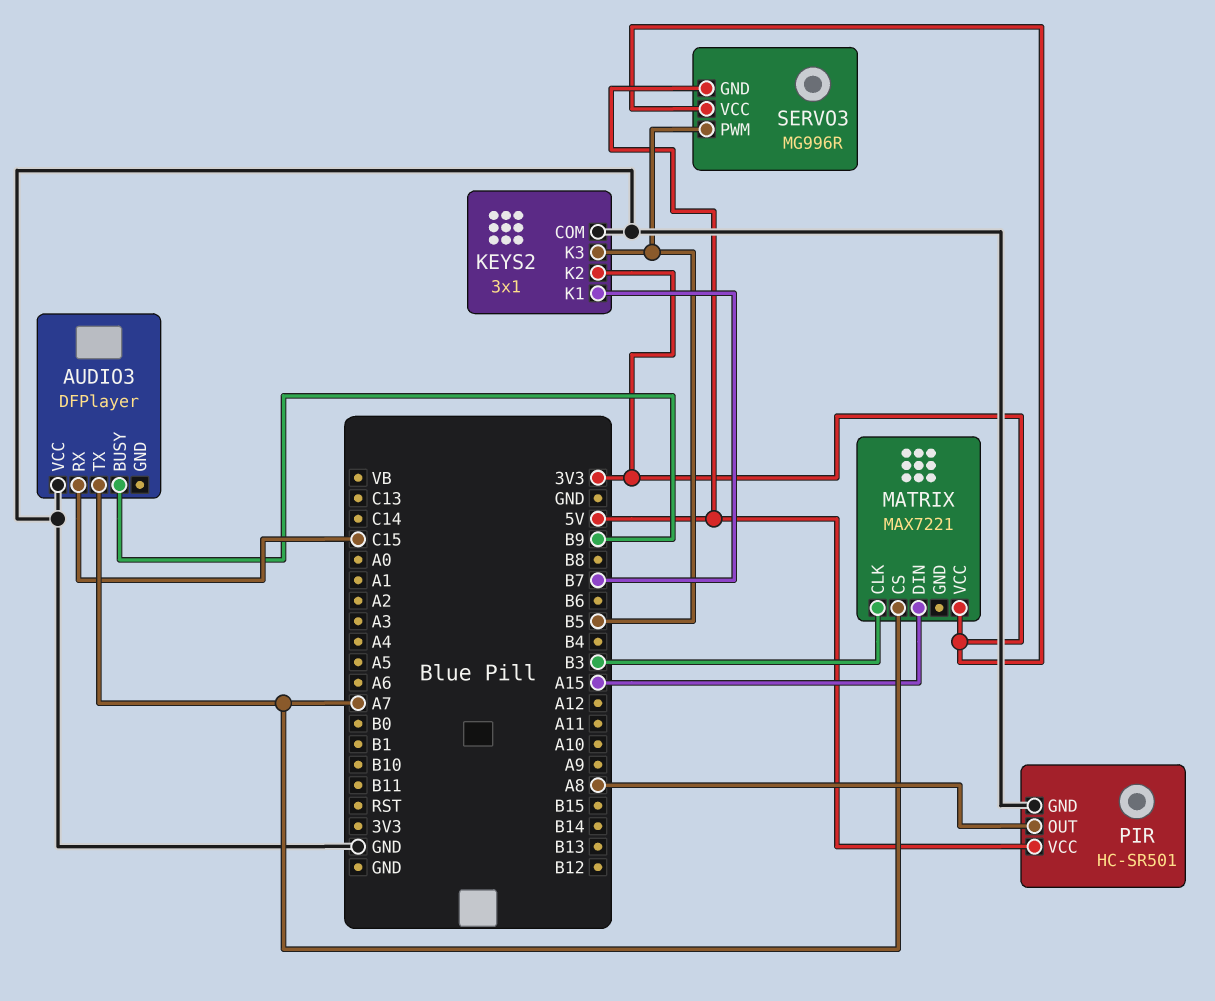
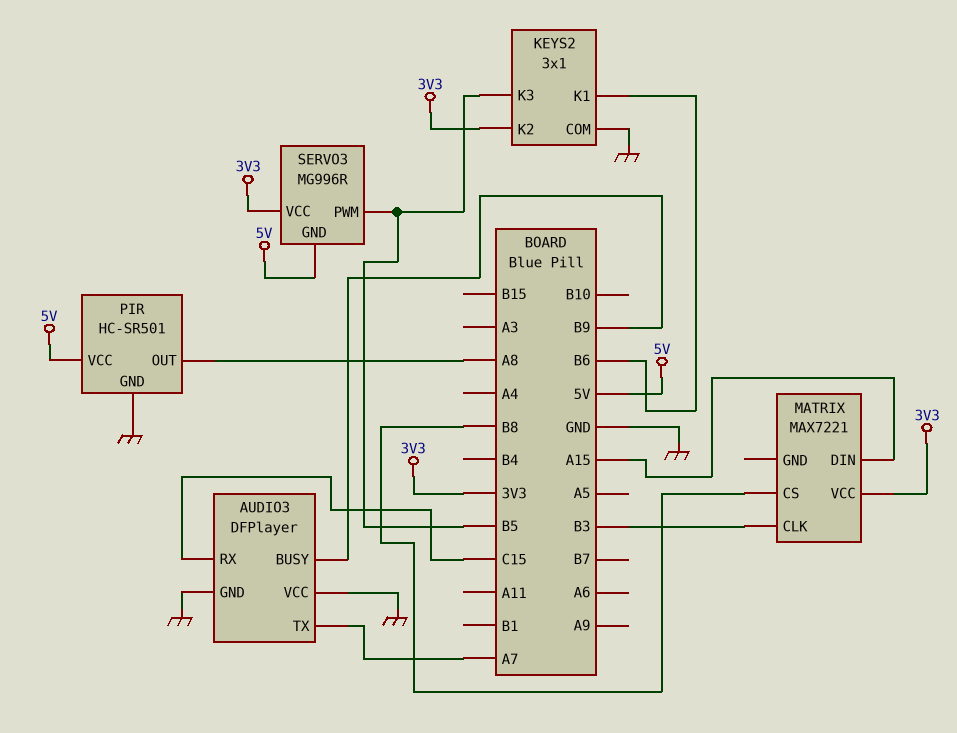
AUDIO3 pin GND: none -> GND
KEYS2 pin K1: B7 -> B6
MATRIX pin CS: A7 -> B8

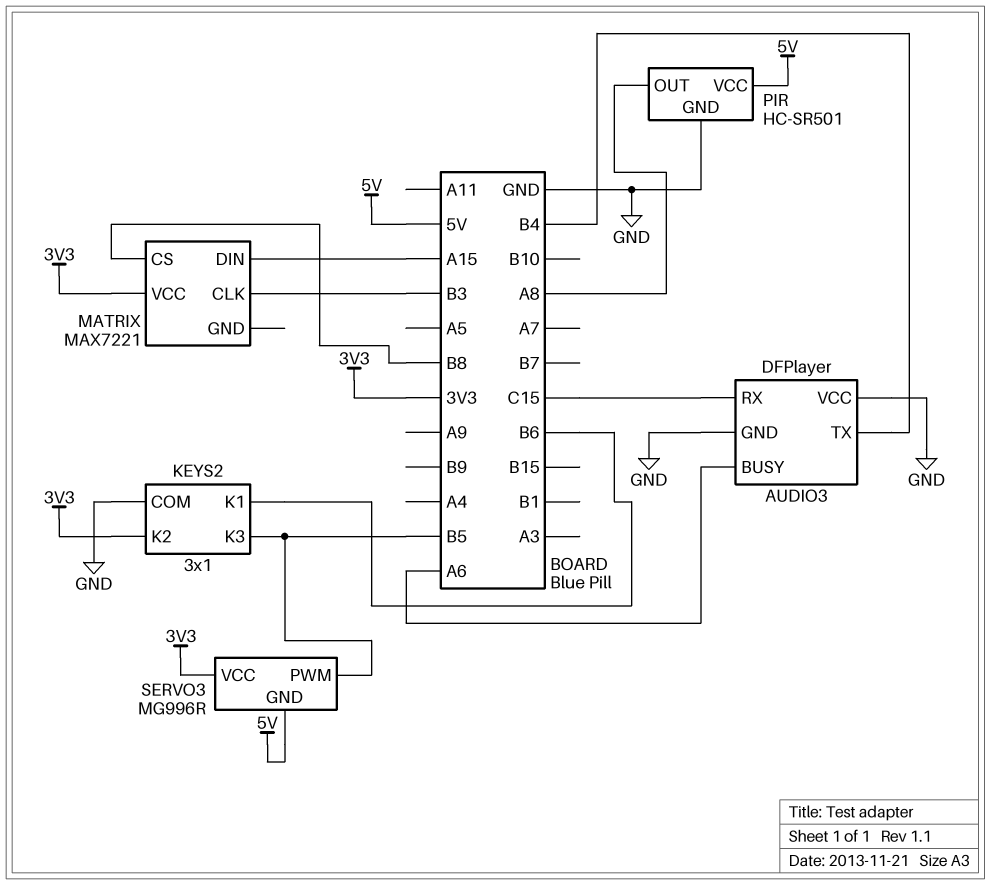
AUDIO3 pin BUSY: B9 -> A6
AUDIO3 pin TX: A7 -> B4

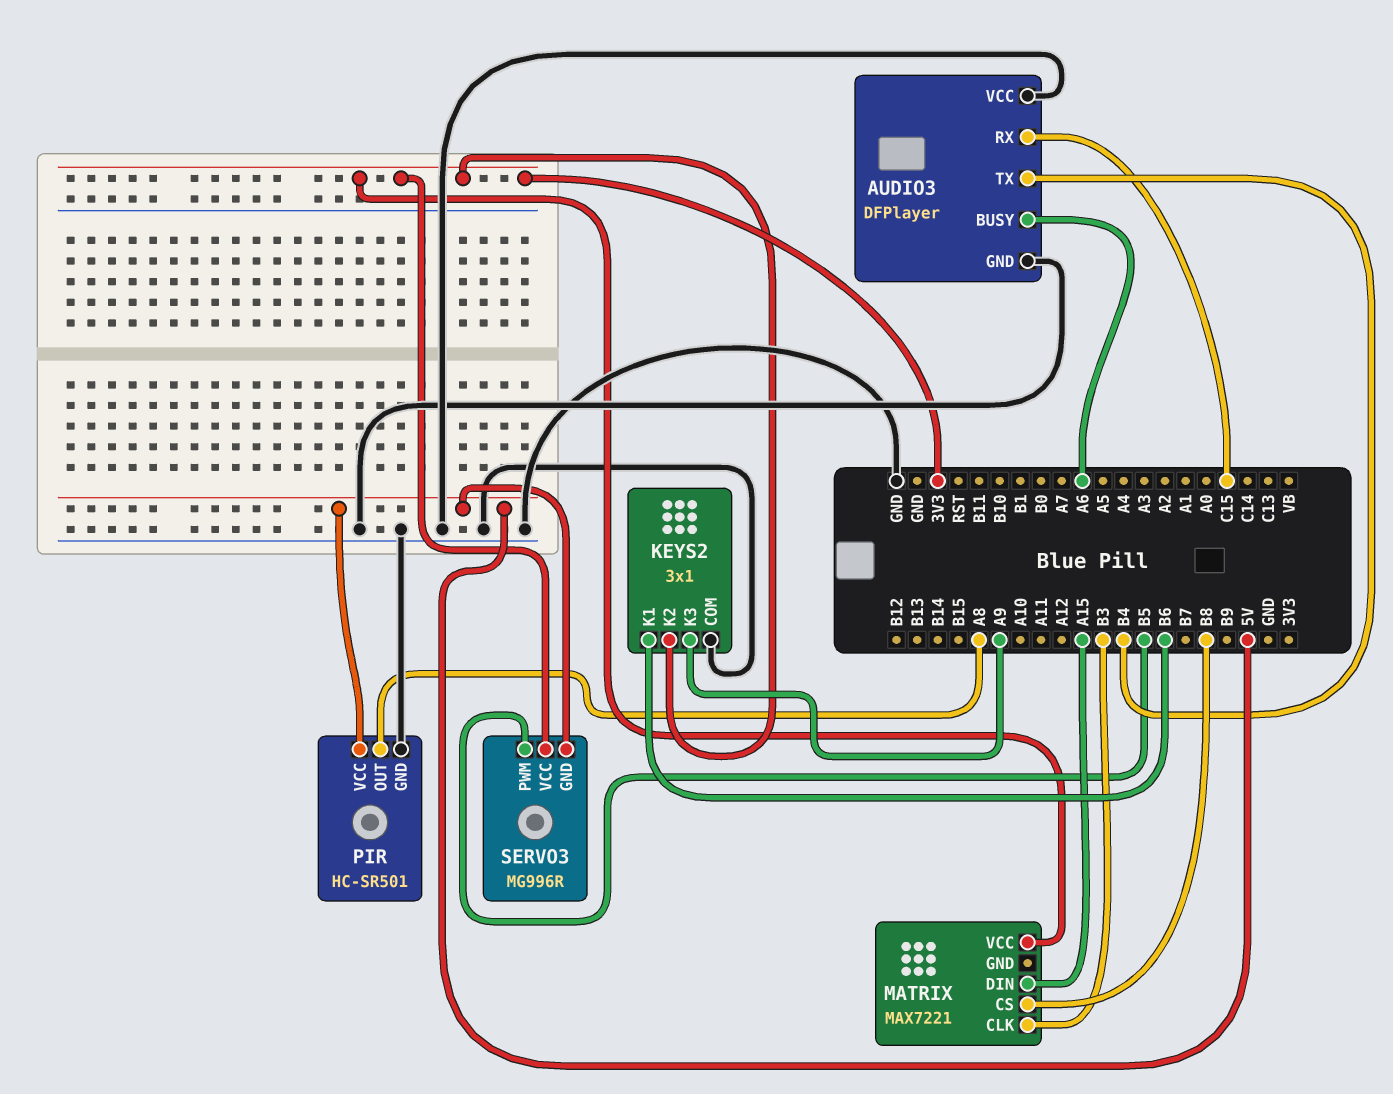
KEYS2 pin K3: B5 -> A9

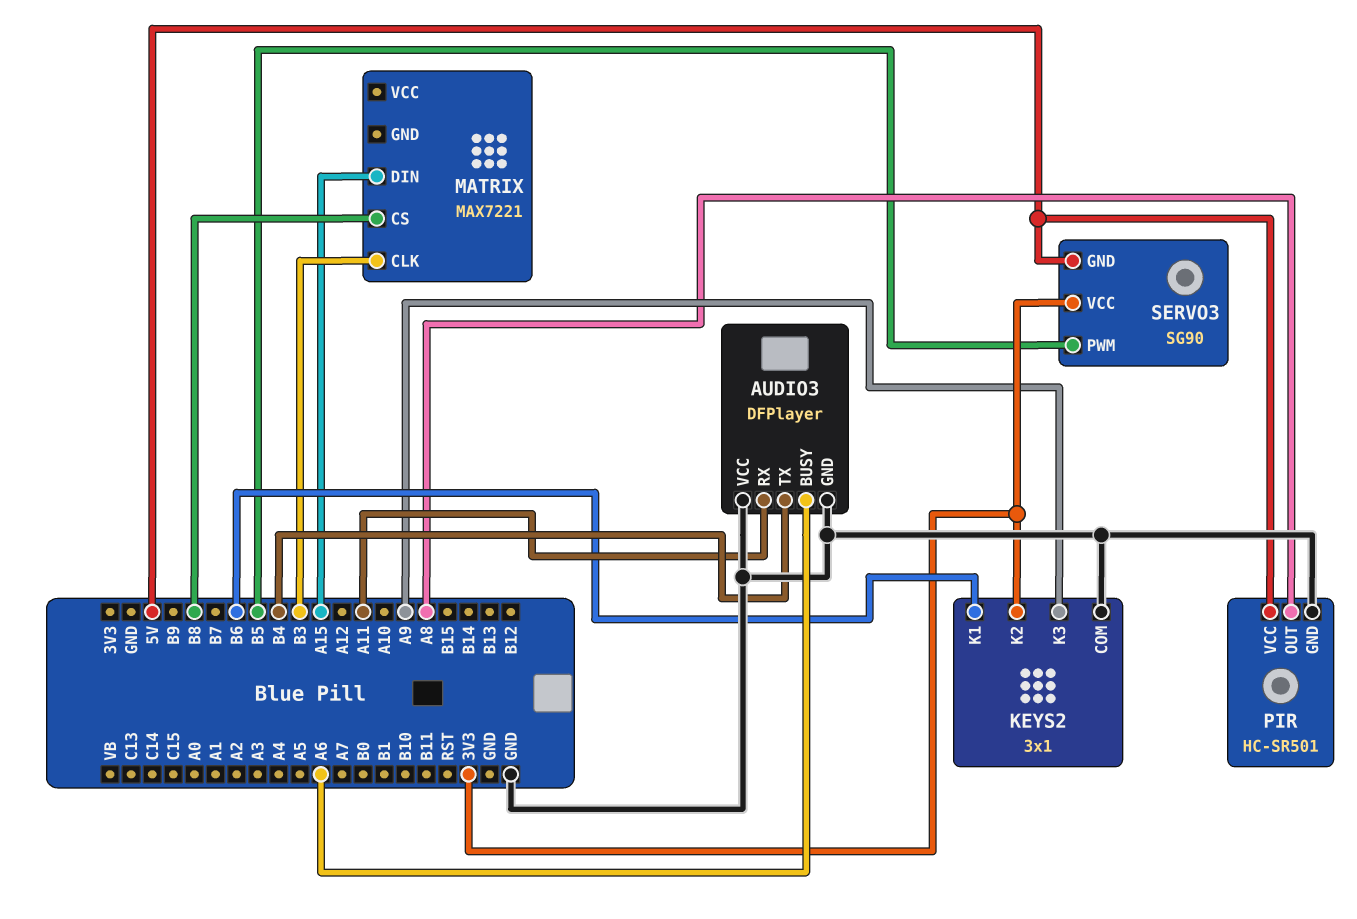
AUDIO3 pin RX: C15 -> A11
MATRIX pin VCC: 3V3 -> none
SERVO3: MG996R -> SG90

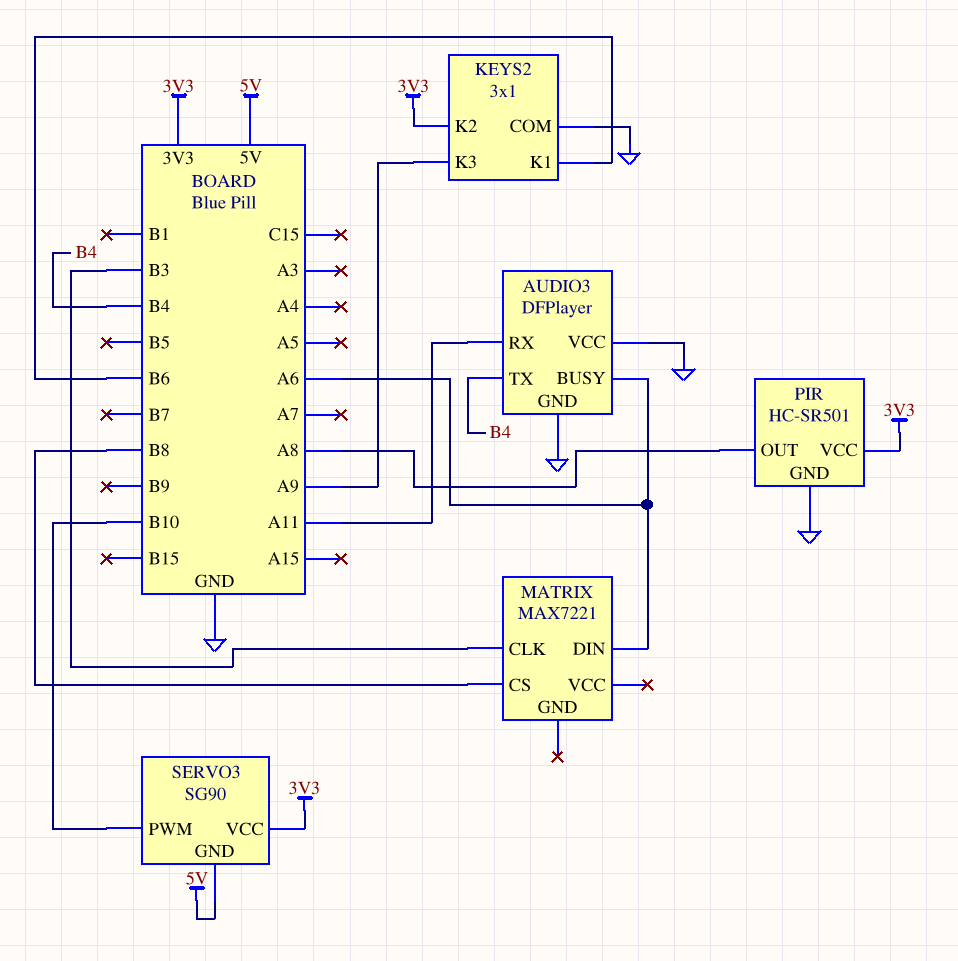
MATRIX pin DIN: A15 -> A6
PIR pin VCC: 5V -> 3V3
SERVO3 pin PWM: B5 -> B10

